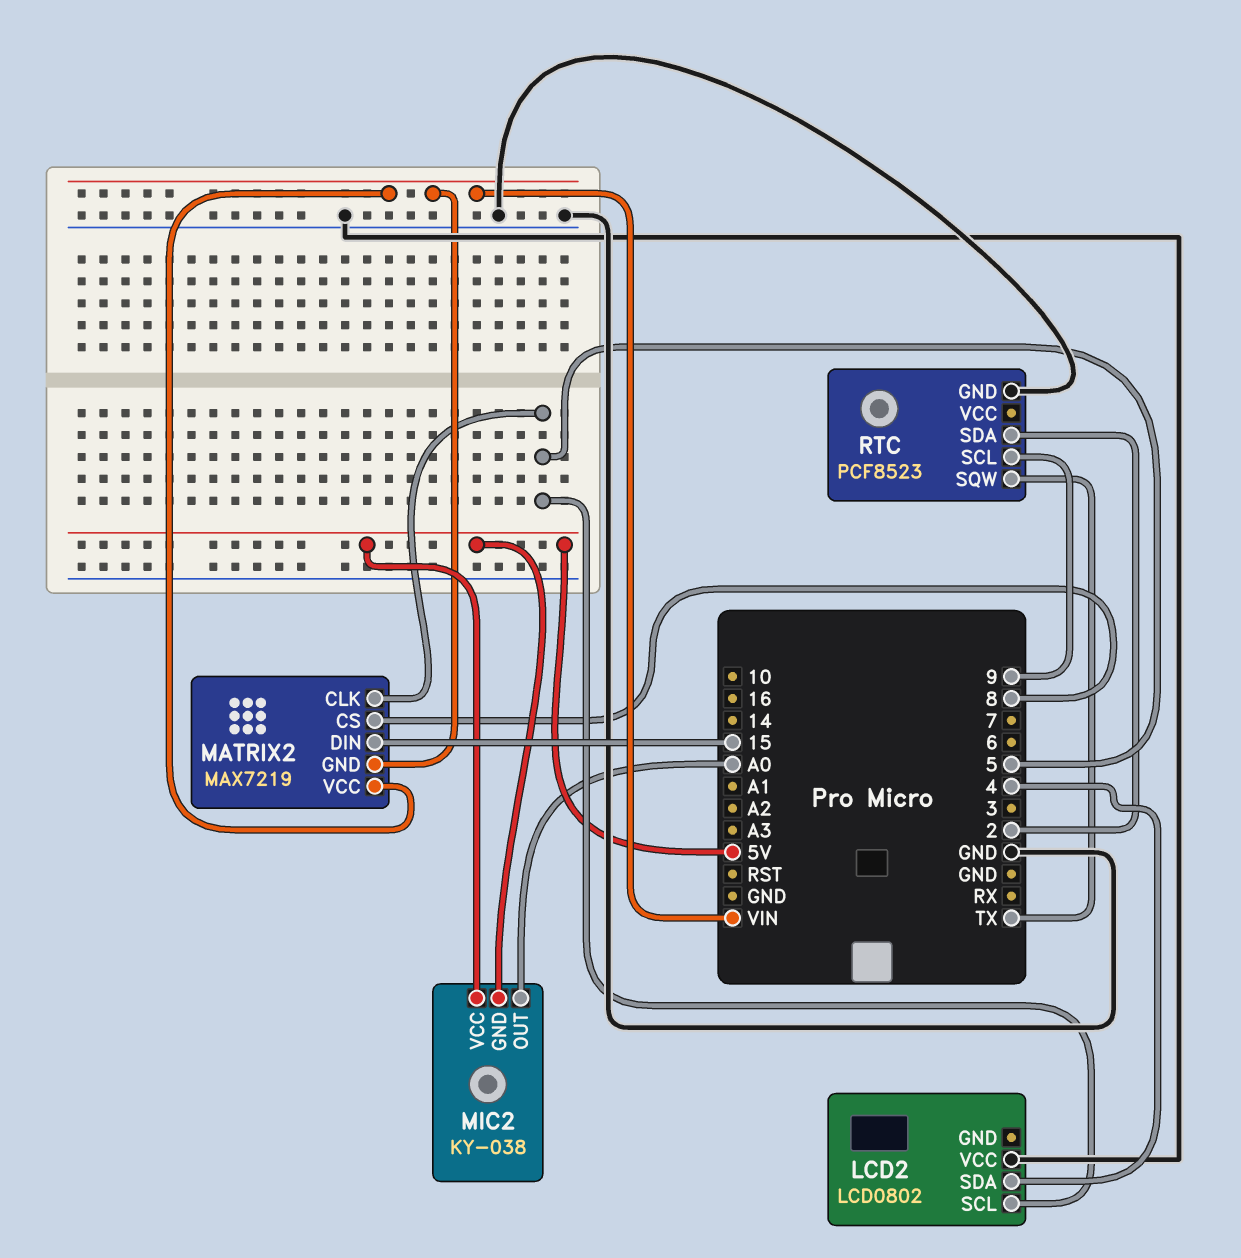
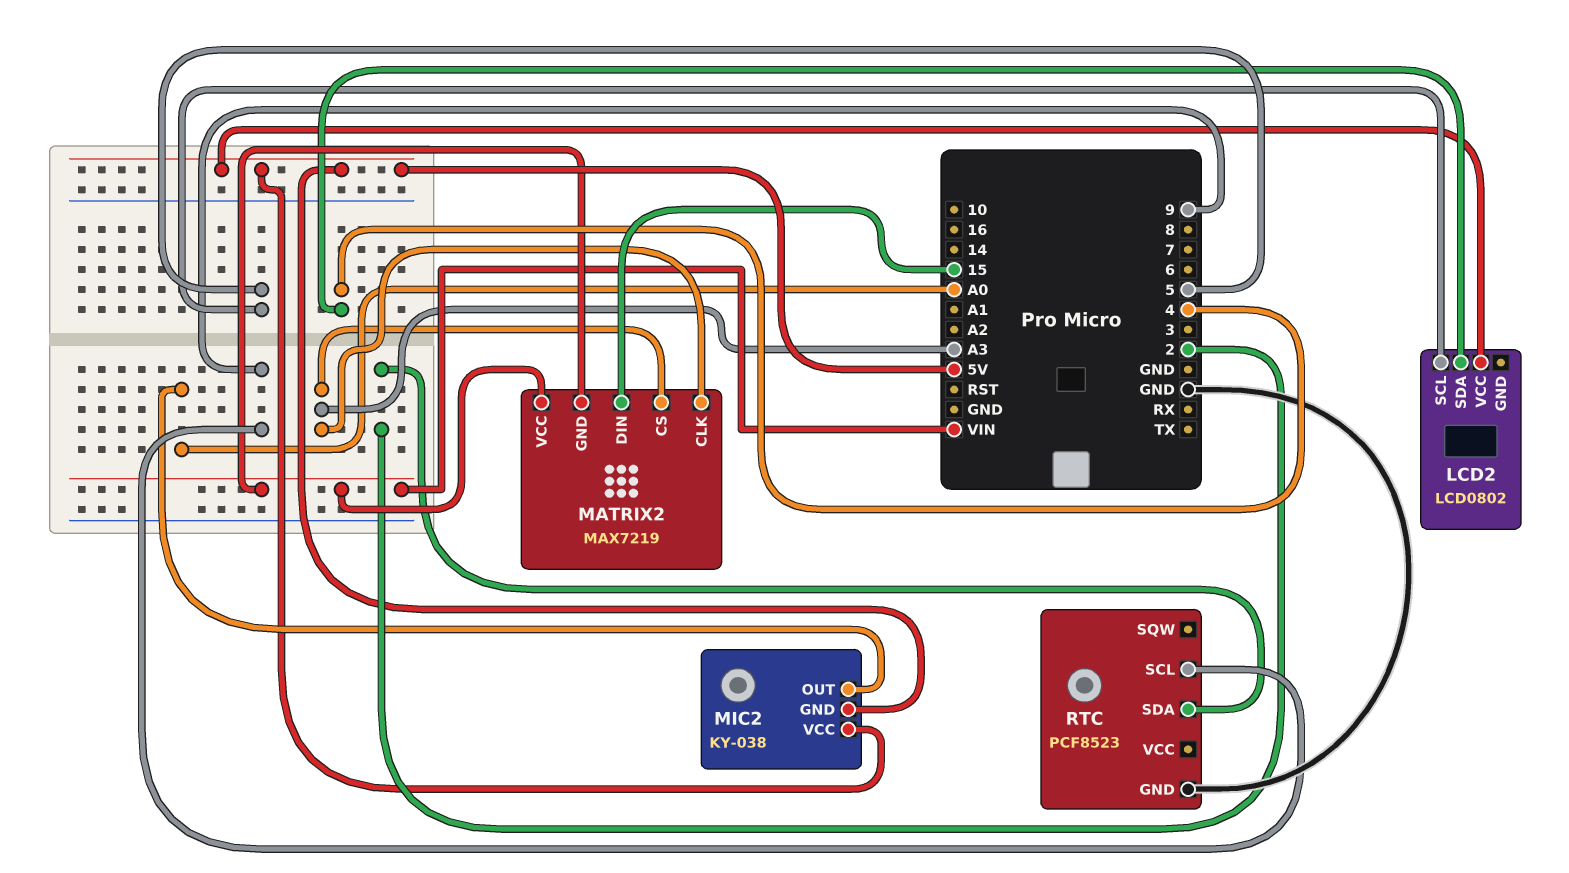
LCD2 pin VCC: GND -> 5V
MATRIX2 pin CLK: 5 -> A3
MATRIX2 pin CS: 8 -> A3
RTC pin SQW: TX -> none

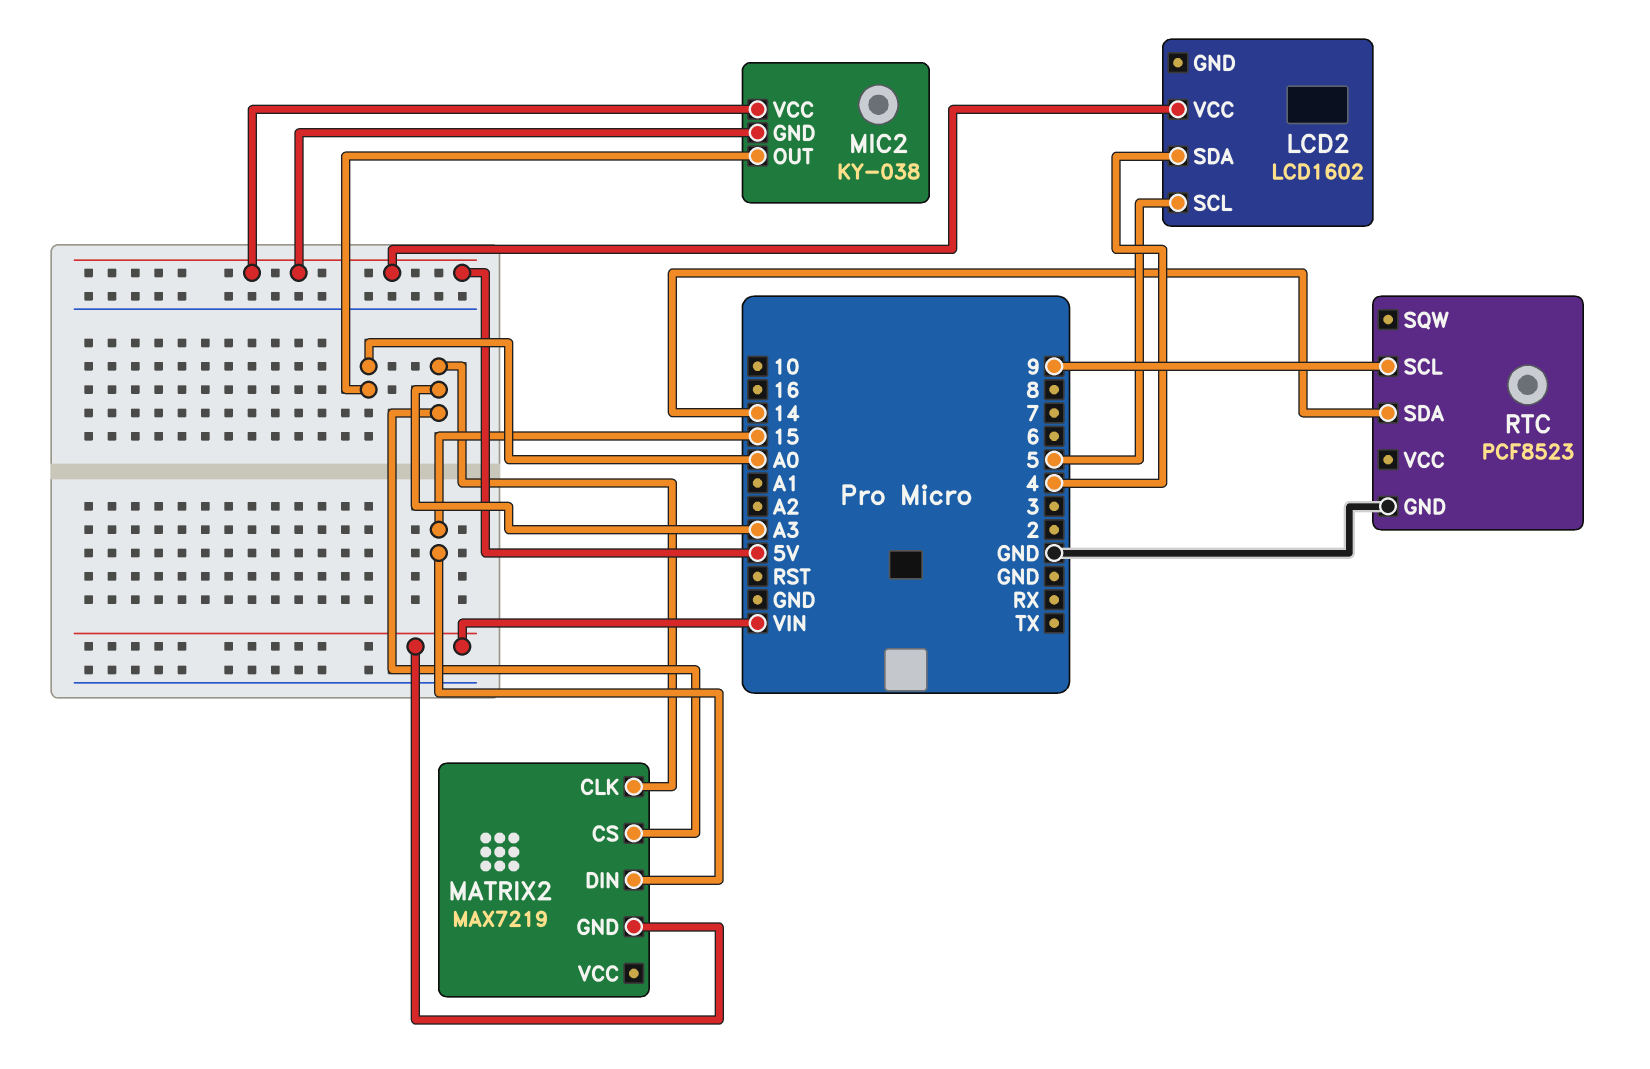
LCD2: LCD0802 -> LCD1602
MATRIX2 pin VCC: VIN -> none
RTC pin SDA: 2 -> 14

